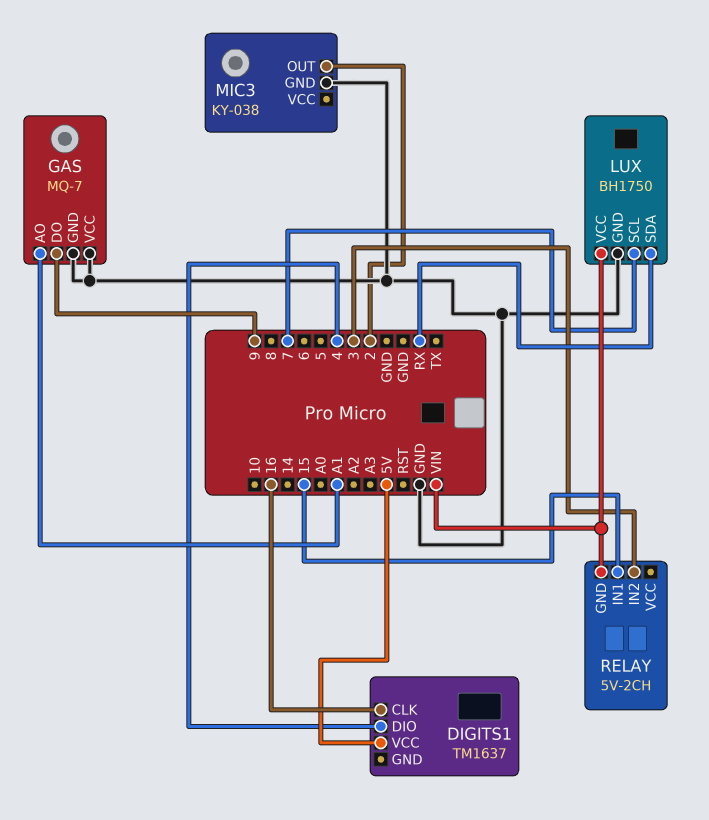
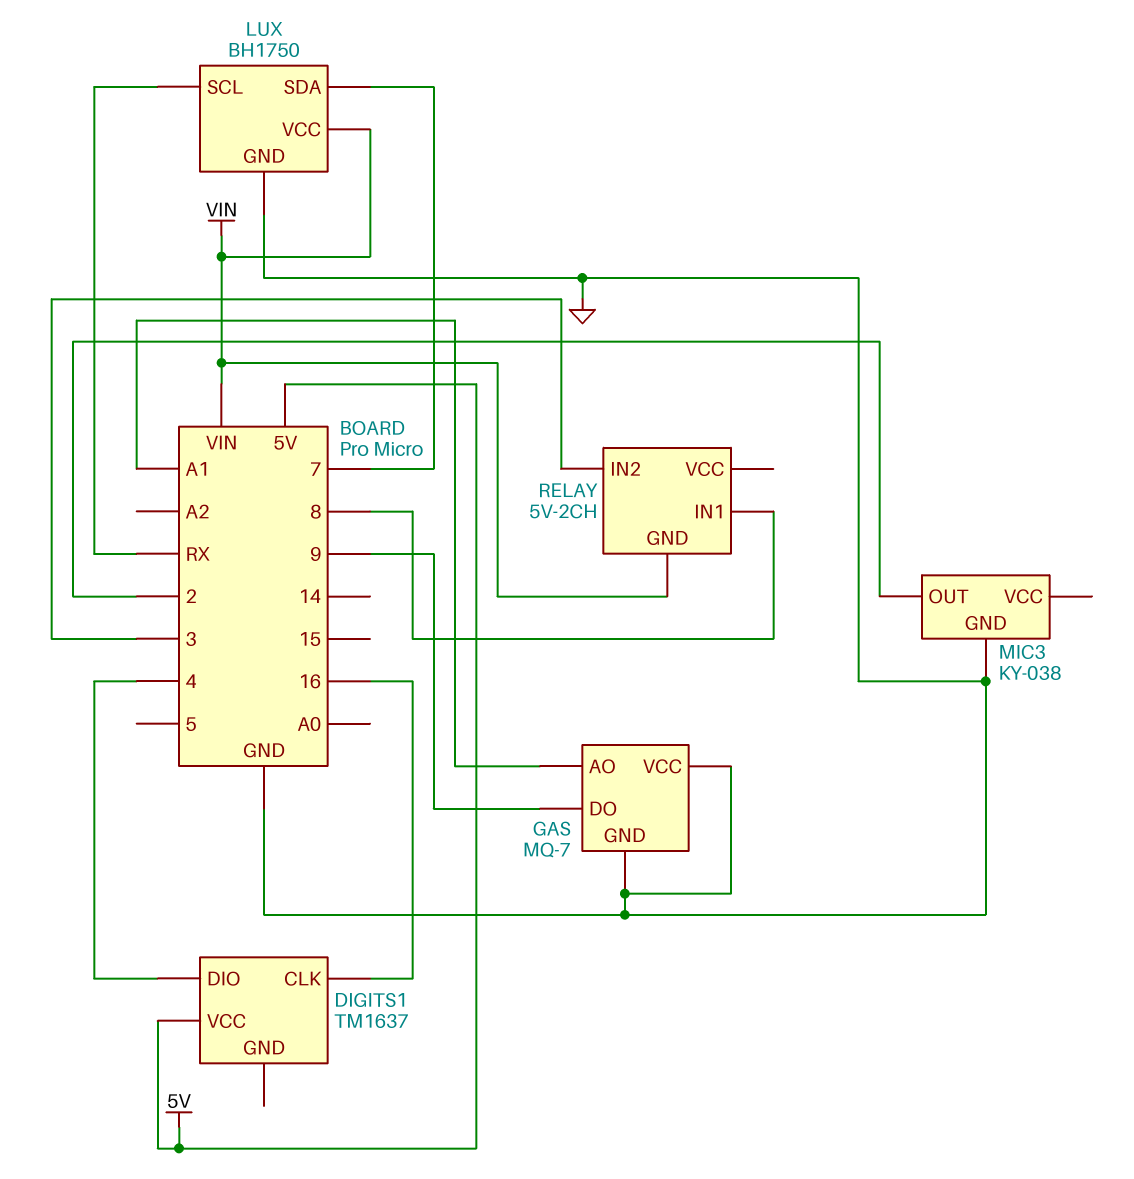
LUX pin SCL: 7 -> RX
LUX pin SDA: RX -> 7
RELAY pin IN1: 15 -> 8

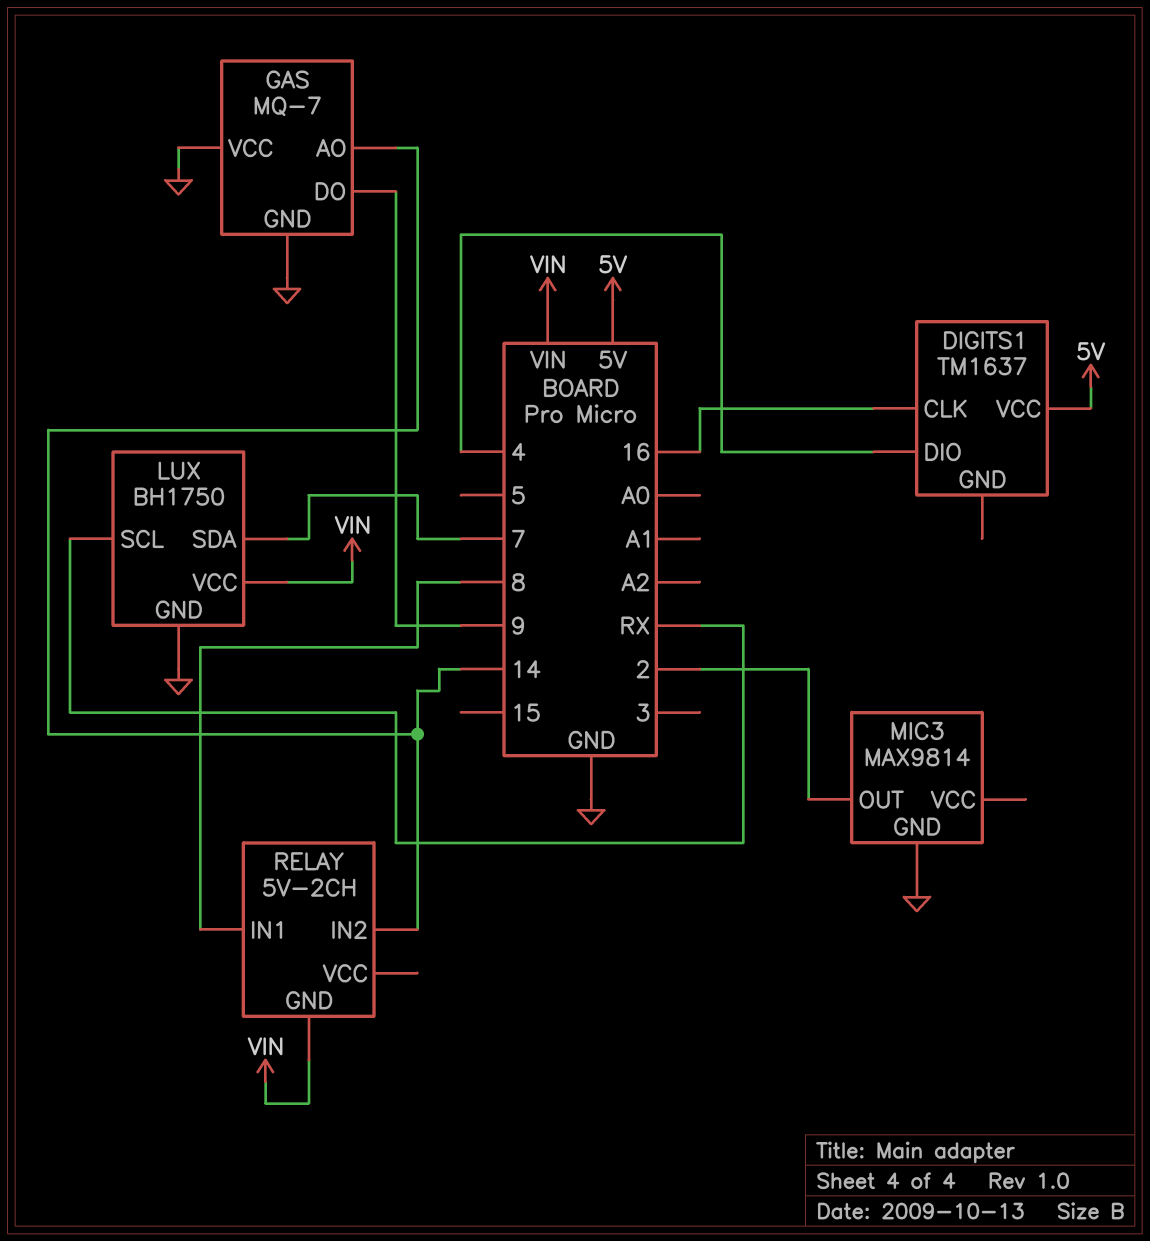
GAS pin AO: A1 -> 14
MIC3: KY-038 -> MAX9814
RELAY pin IN2: 3 -> 14

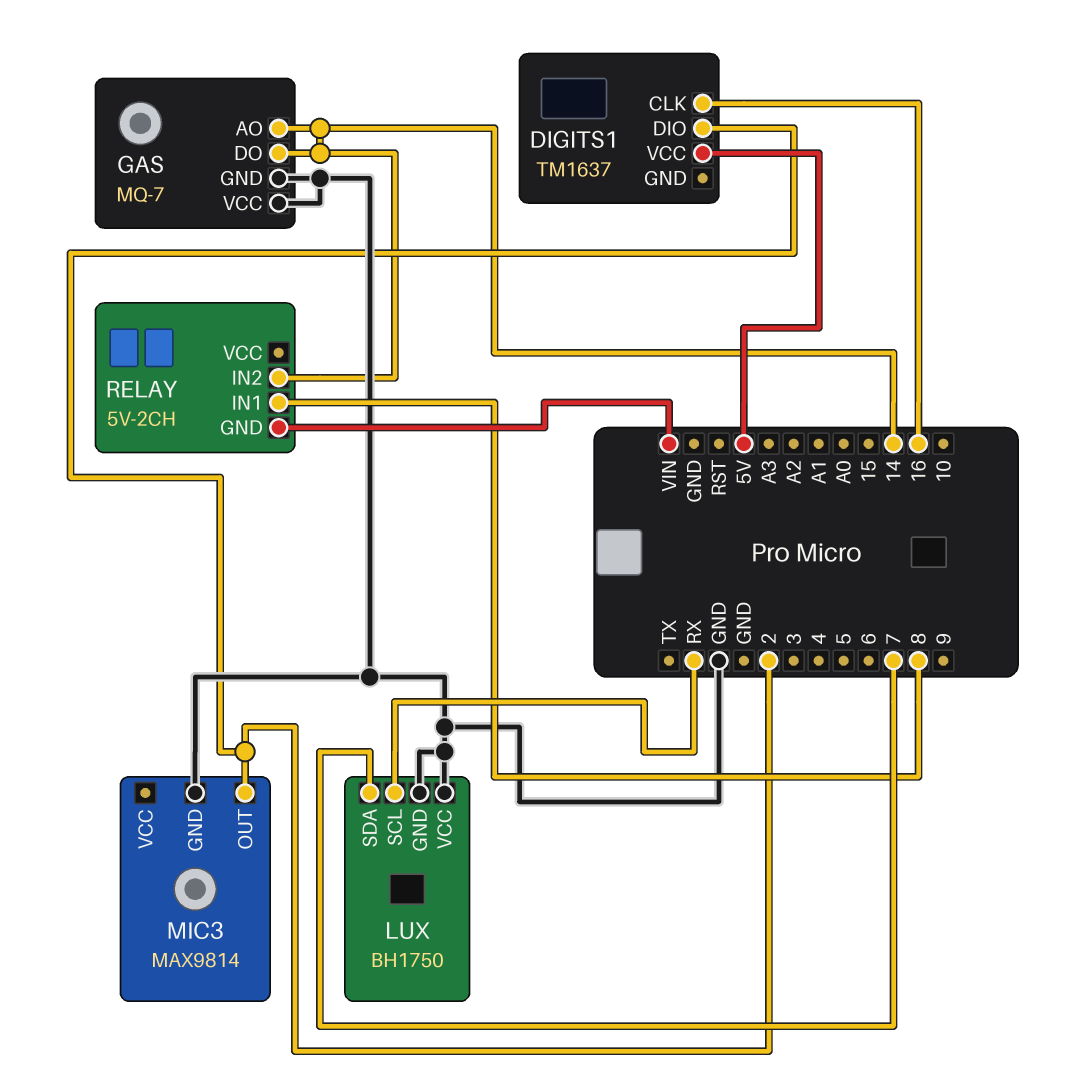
DIGITS1 pin DIO: 4 -> 2
GAS pin DO: 9 -> 14
LUX pin VCC: VIN -> GND

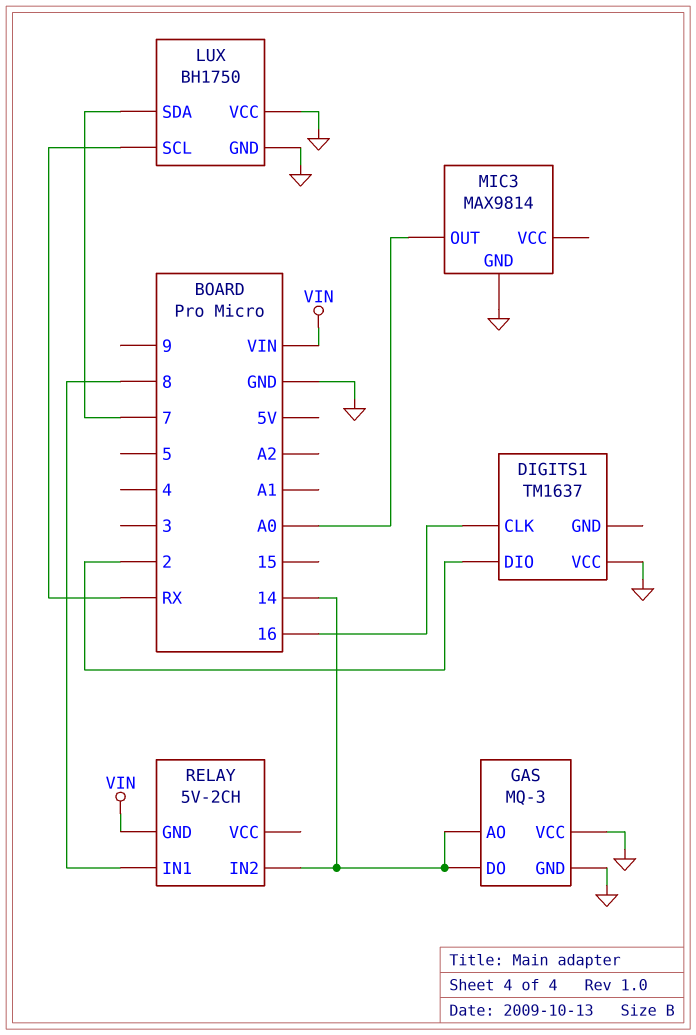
DIGITS1 pin VCC: 5V -> GND
GAS: MQ-7 -> MQ-3
MIC3 pin OUT: 2 -> A0

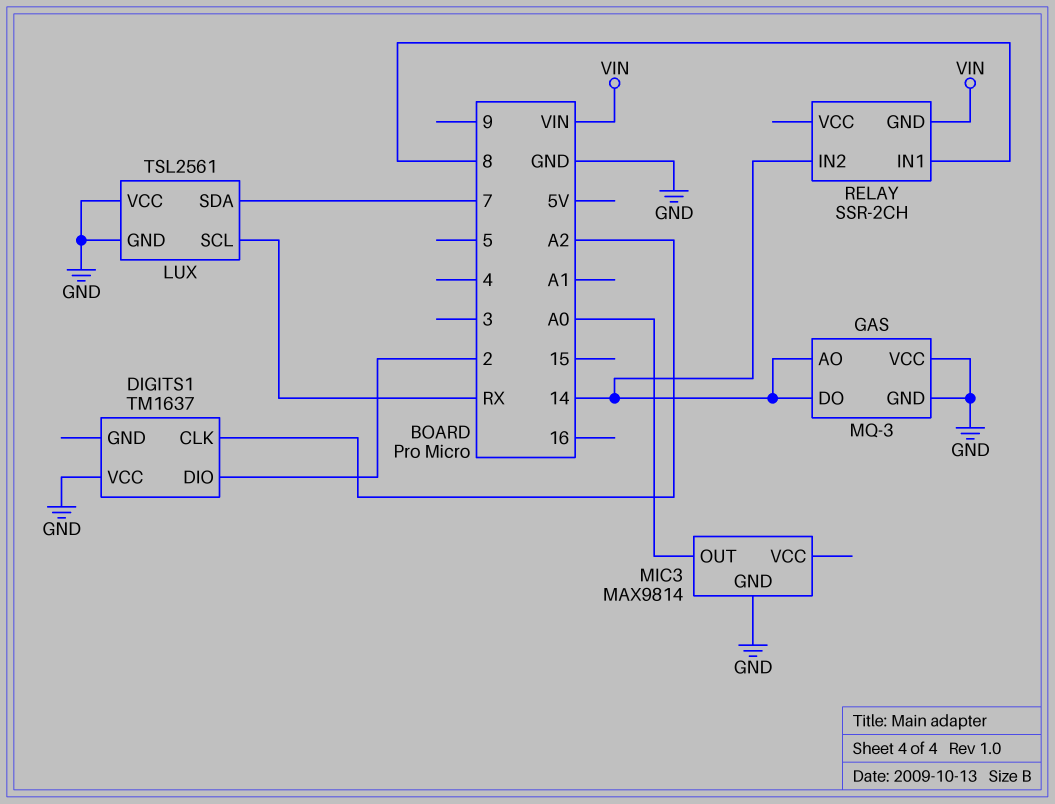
DIGITS1 pin CLK: 16 -> A2
LUX: BH1750 -> TSL2561
RELAY: 5V-2CH -> SSR-2CH

